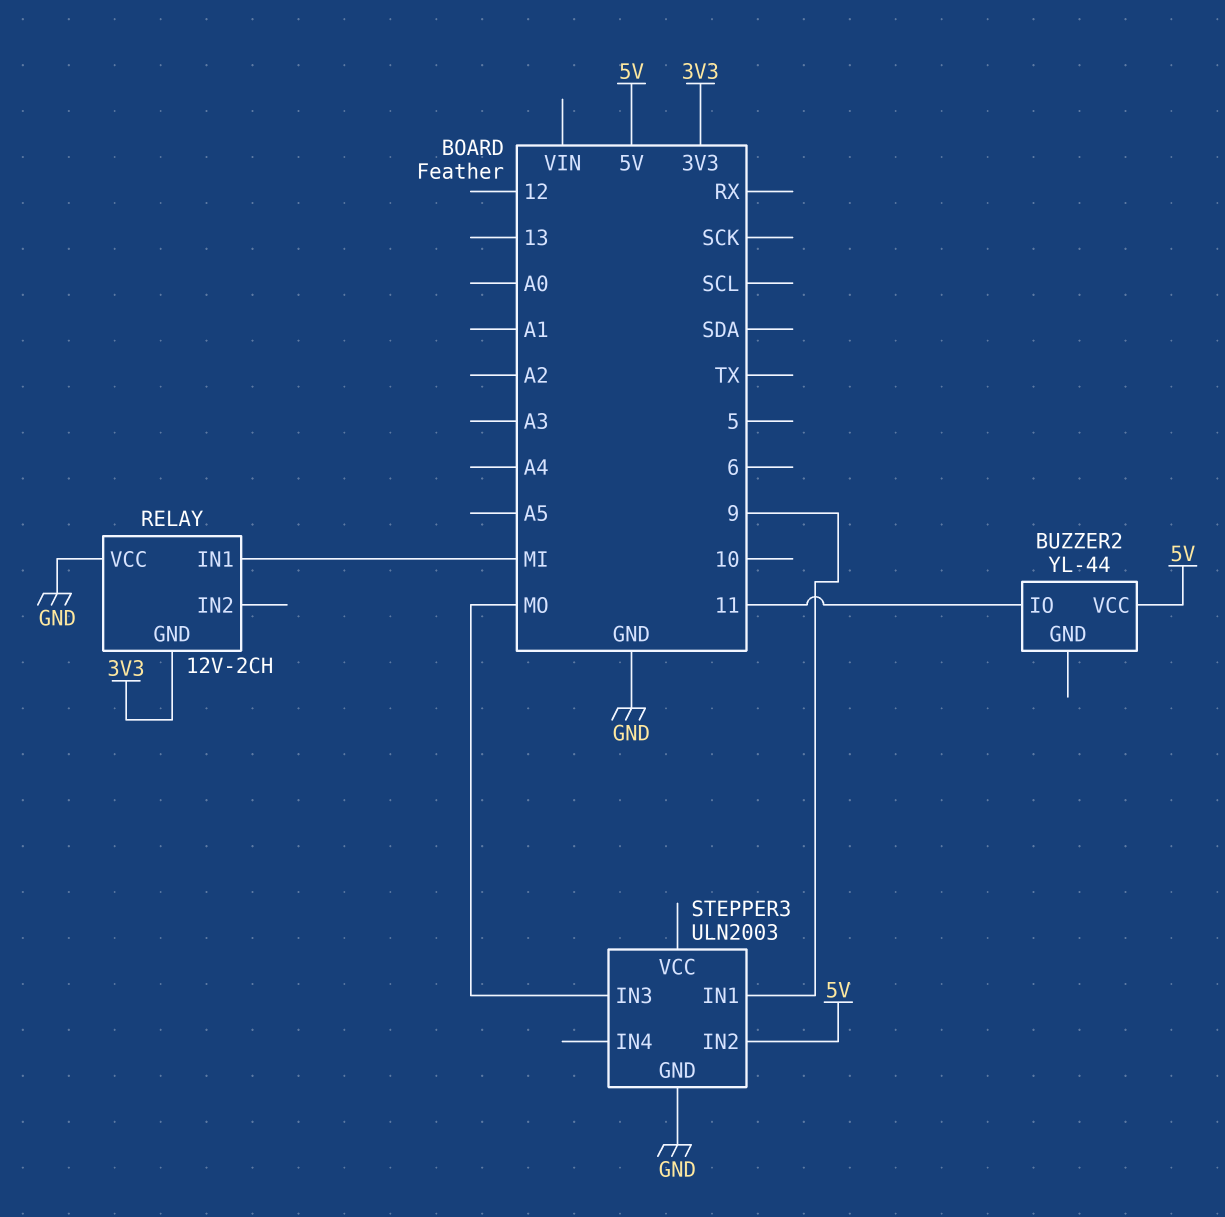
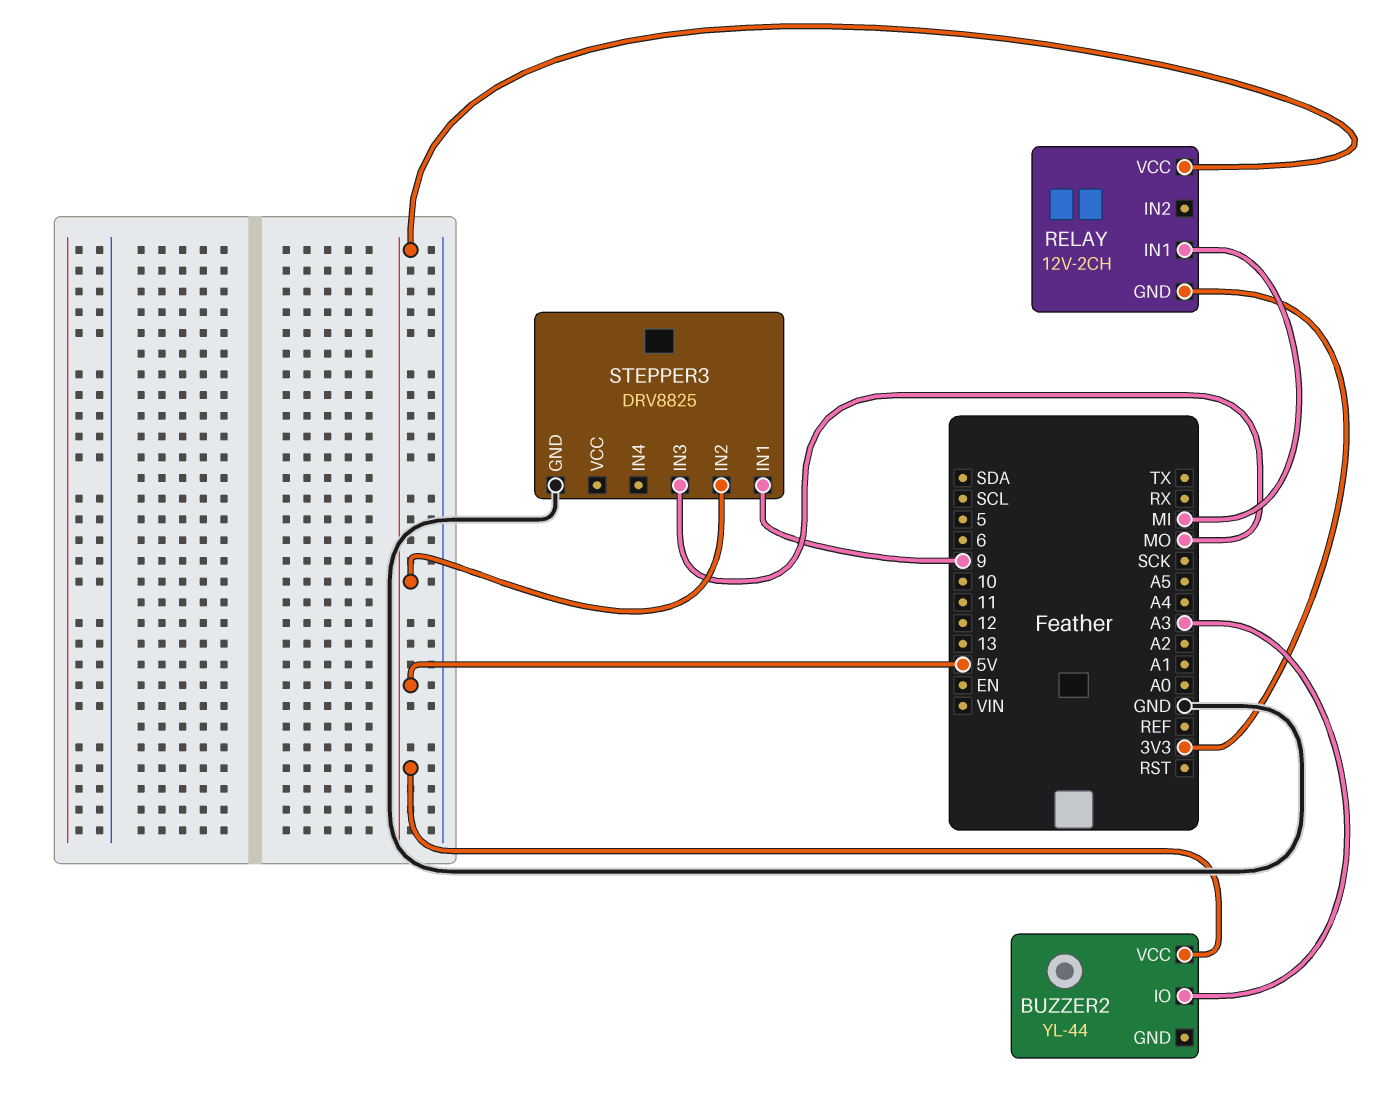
BUZZER2 pin IO: 11 -> A3
RELAY pin VCC: GND -> 5V
STEPPER3: ULN2003 -> DRV8825

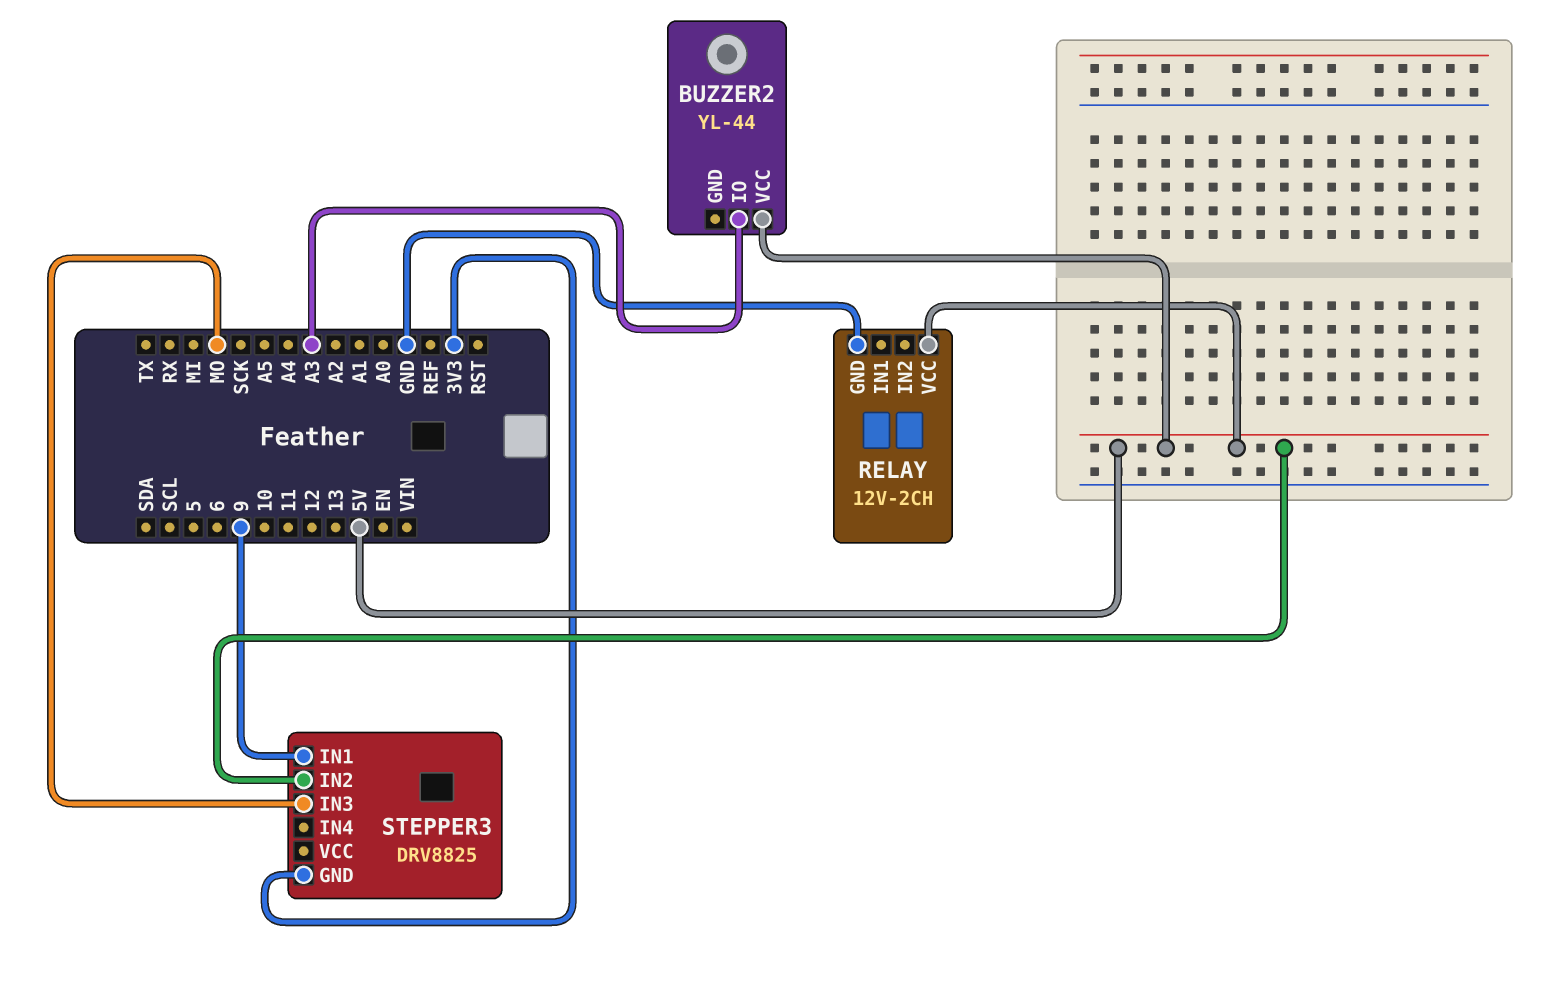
RELAY pin GND: 3V3 -> GND
RELAY pin IN1: MI -> none
STEPPER3 pin GND: GND -> 3V3

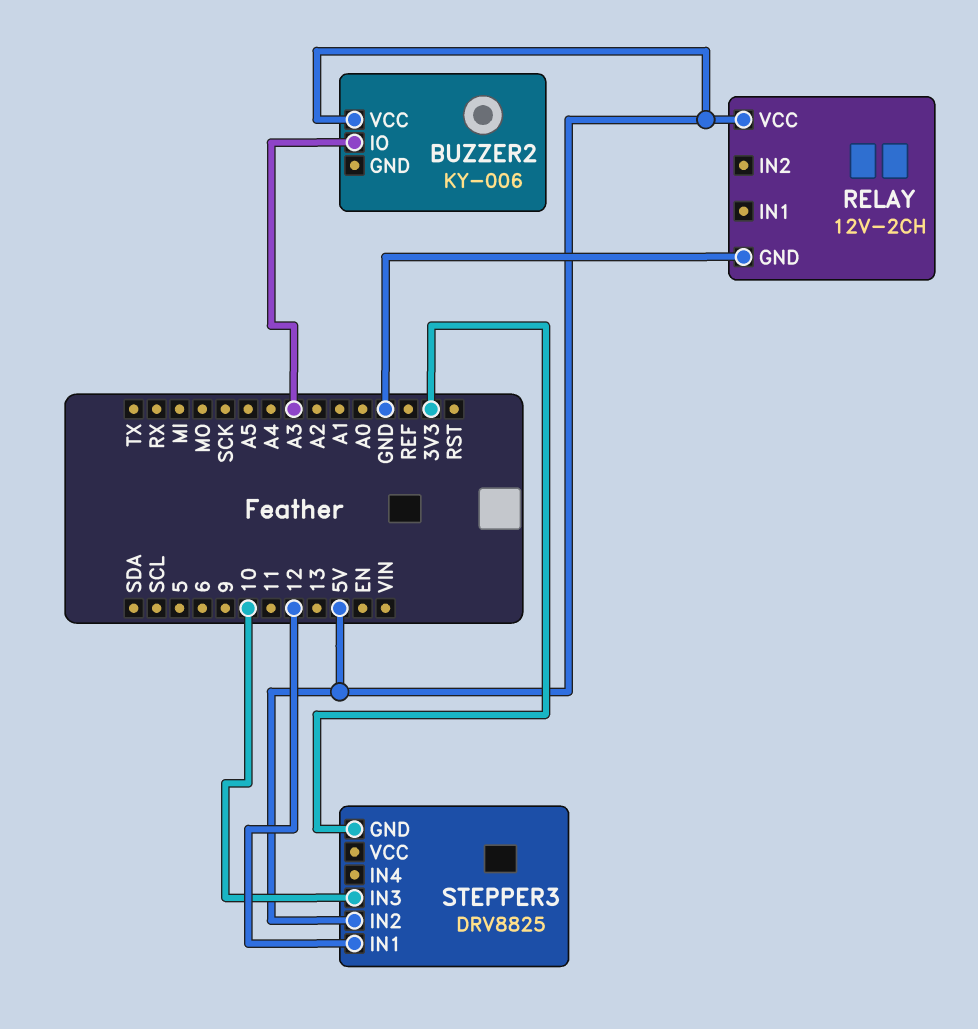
BUZZER2: YL-44 -> KY-006
STEPPER3 pin IN1: 9 -> 12
STEPPER3 pin IN3: MO -> 10

